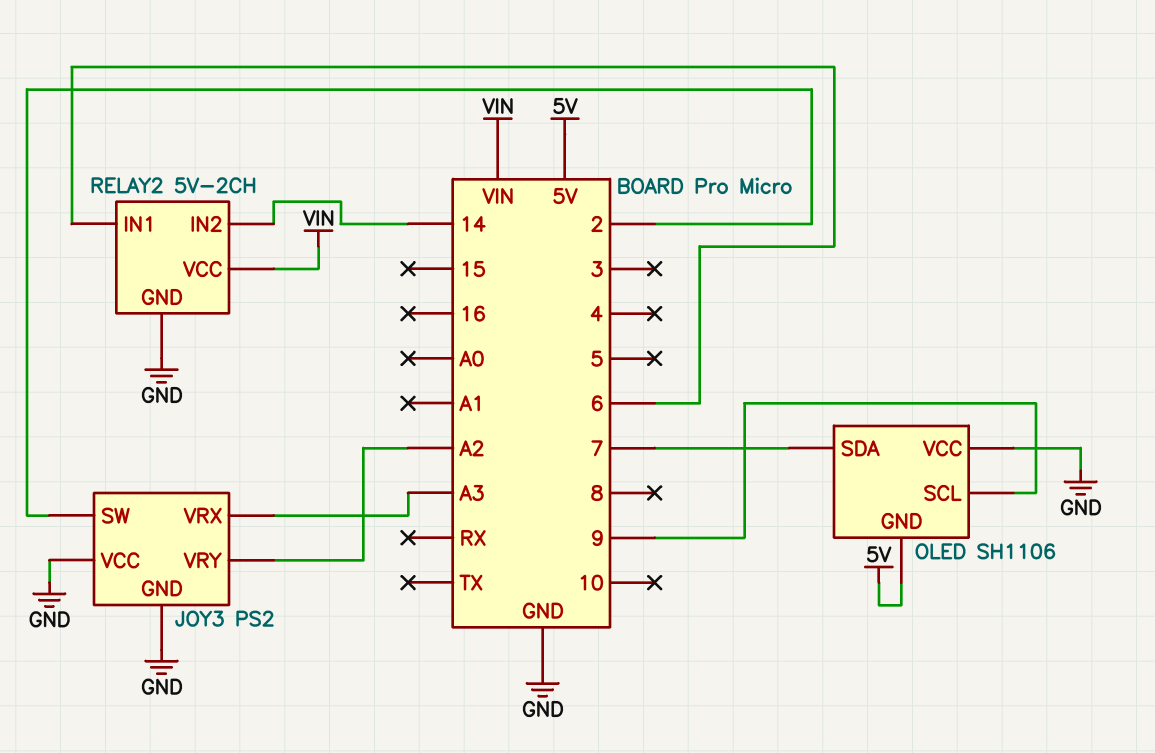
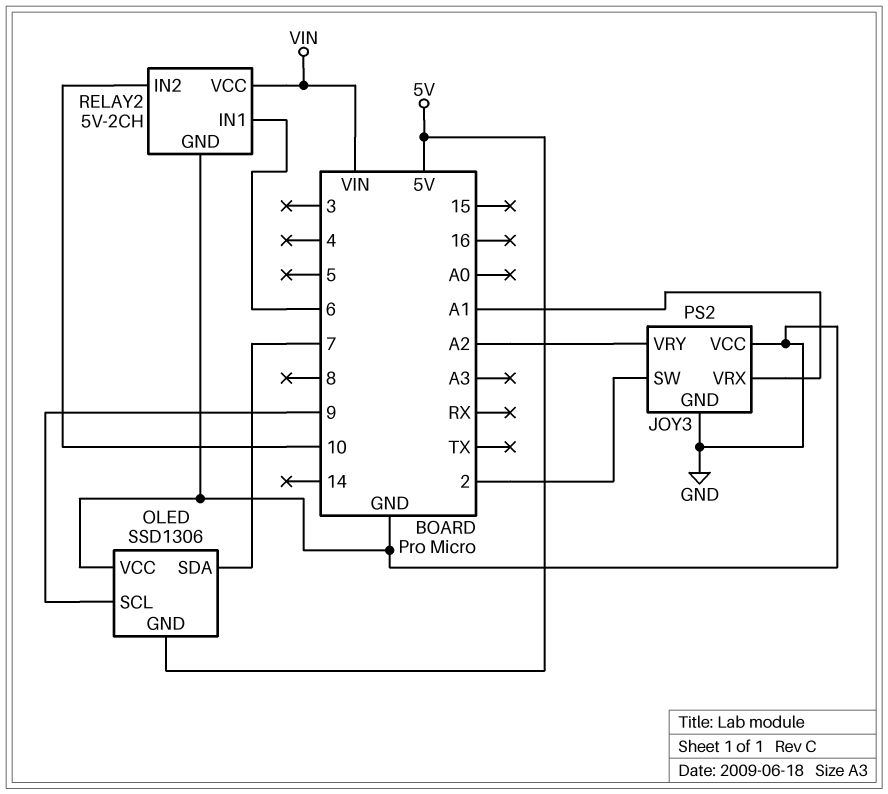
JOY3 pin VRX: A3 -> A1
OLED: SH1106 -> SSD1306
RELAY2 pin IN2: 14 -> 10

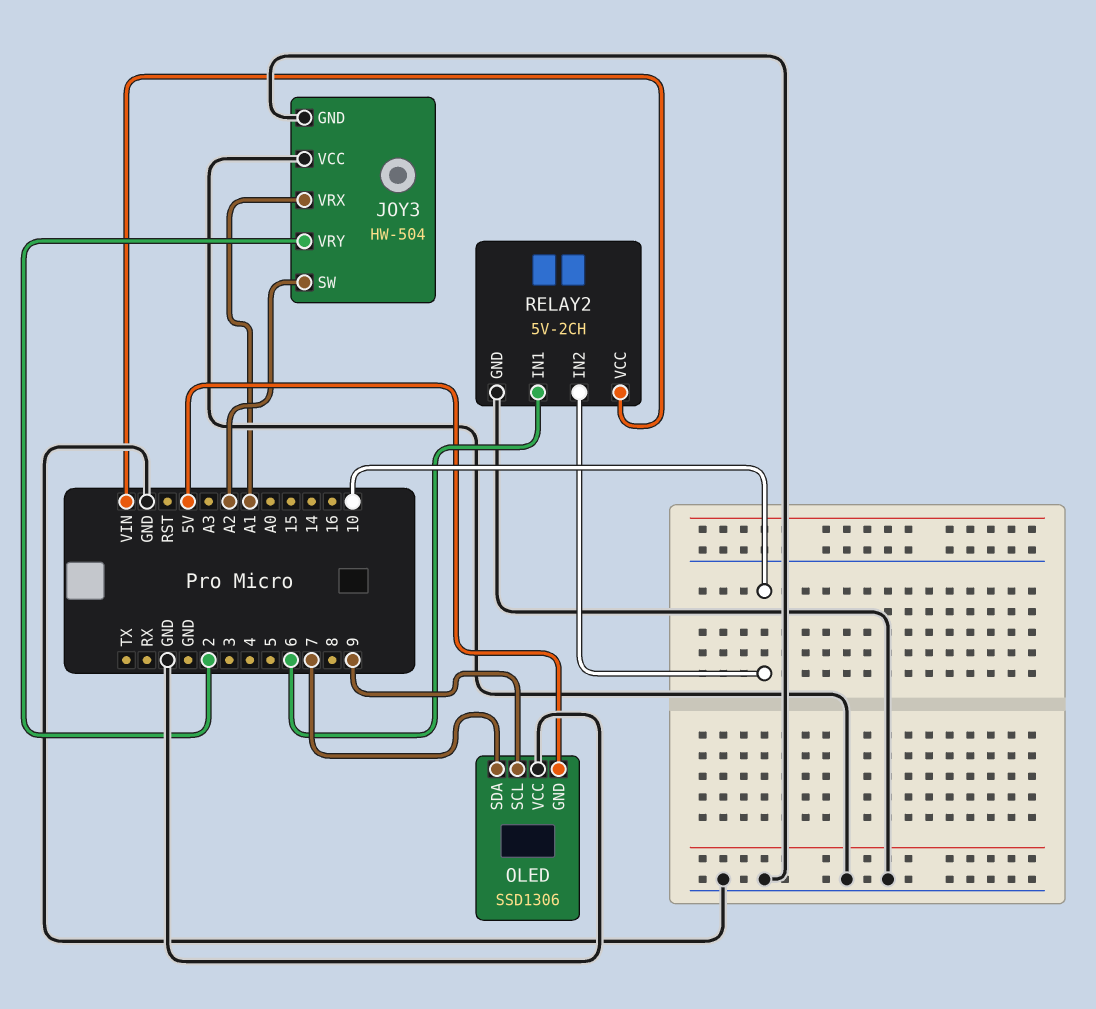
JOY3: PS2 -> HW-504
JOY3 pin SW: 2 -> A2
JOY3 pin VRY: A2 -> 2

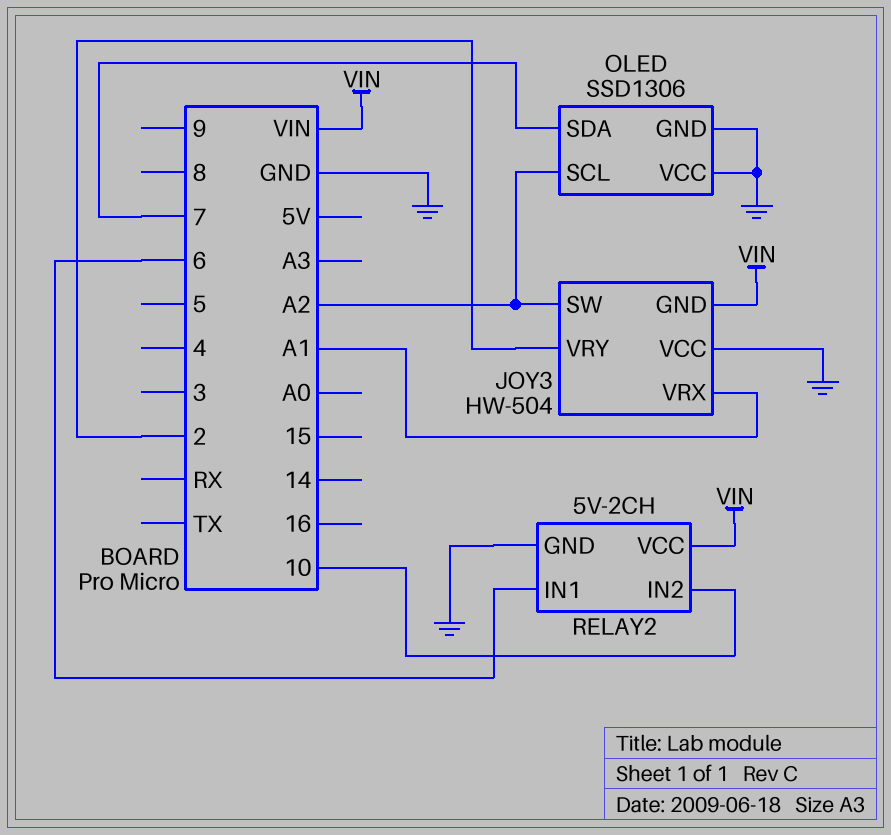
JOY3 pin GND: GND -> VIN
OLED pin GND: 5V -> GND
OLED pin SCL: 9 -> A2

